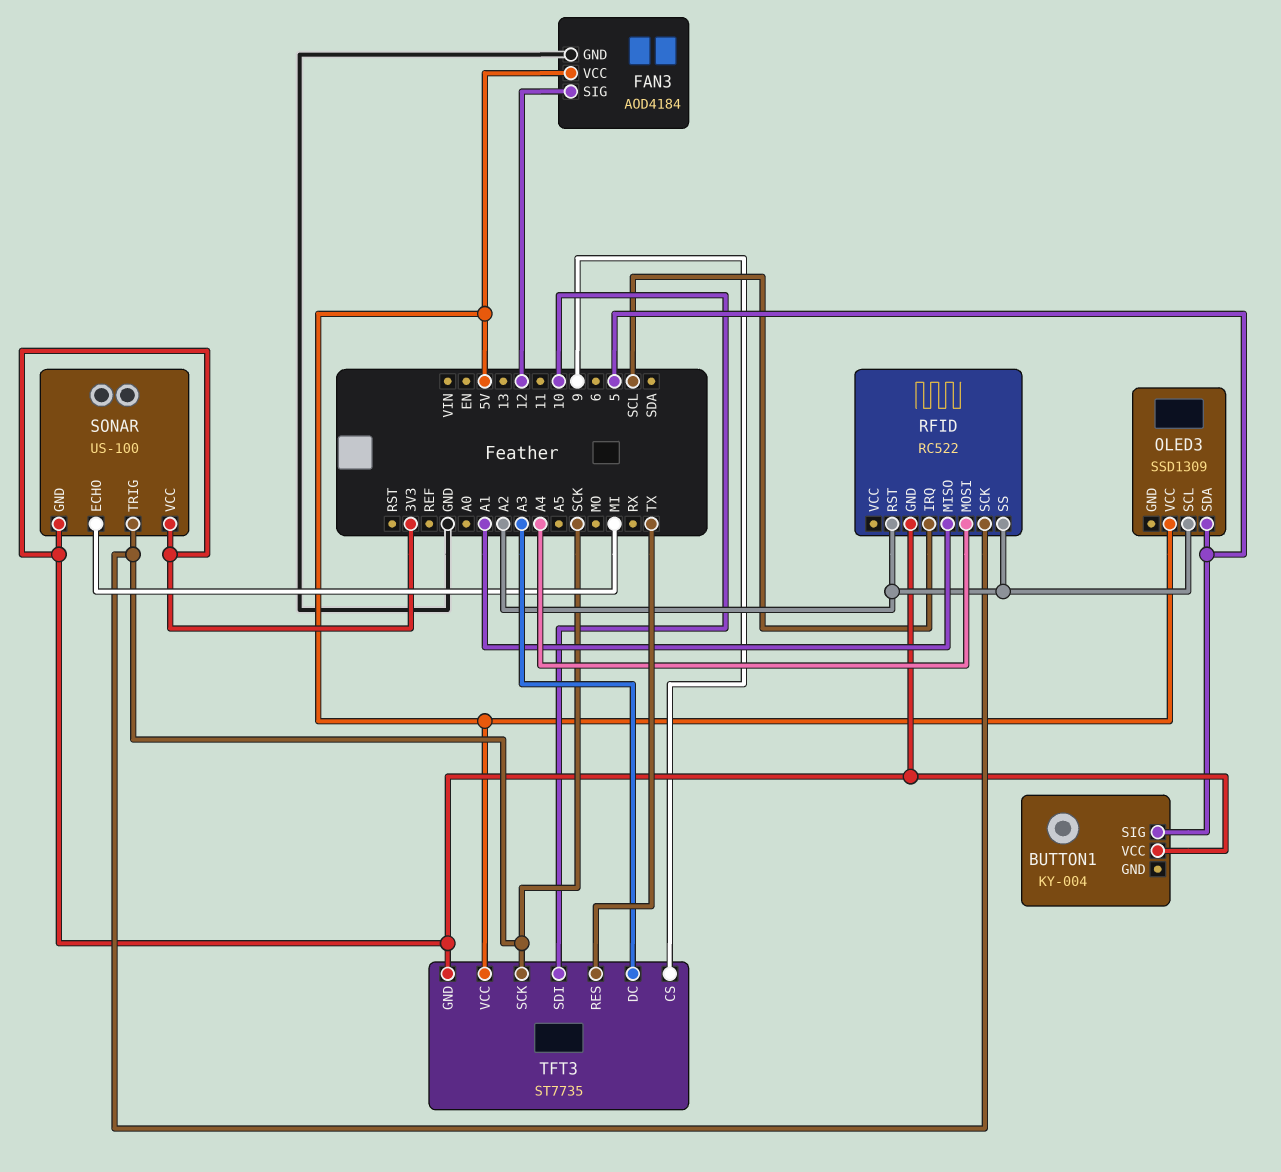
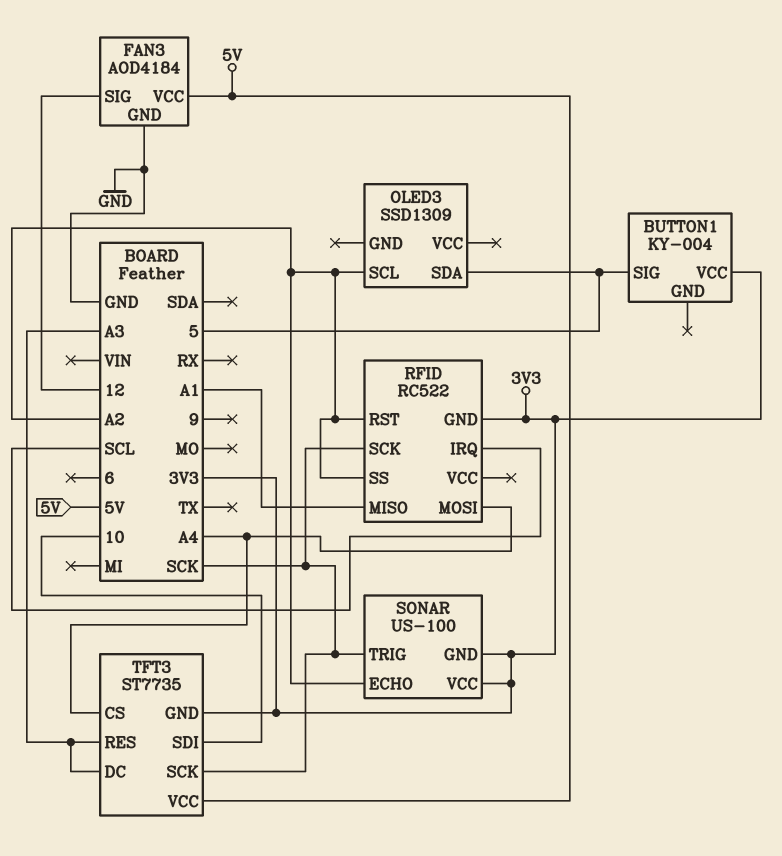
OLED3 pin VCC: 5V -> none
SONAR pin ECHO: MI -> A2
TFT3 pin CS: 9 -> A4
TFT3 pin RES: TX -> A3

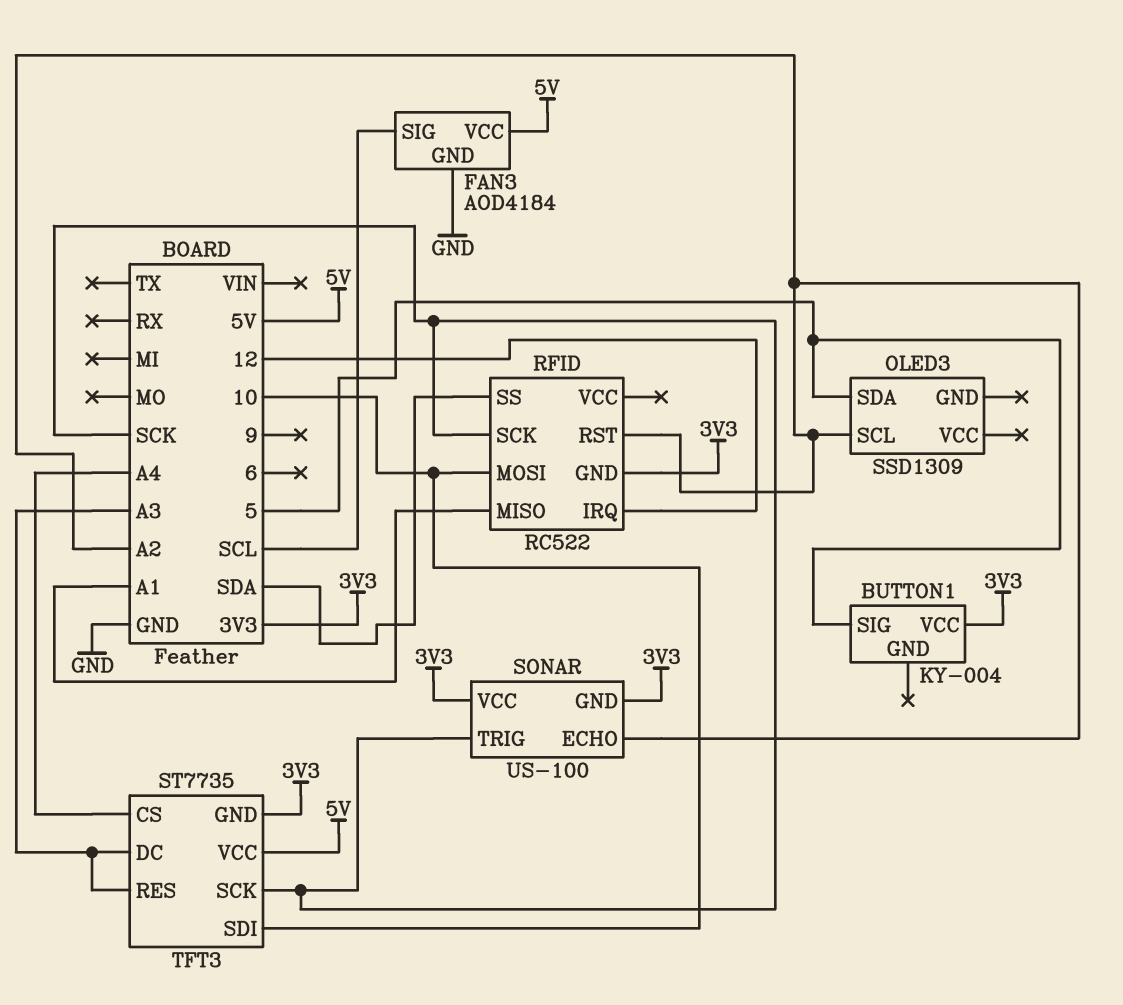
FAN3 pin SIG: 12 -> SCL
RFID pin IRQ: SCL -> 12
RFID pin MOSI: A4 -> 10
RFID pin SS: A2 -> SDA

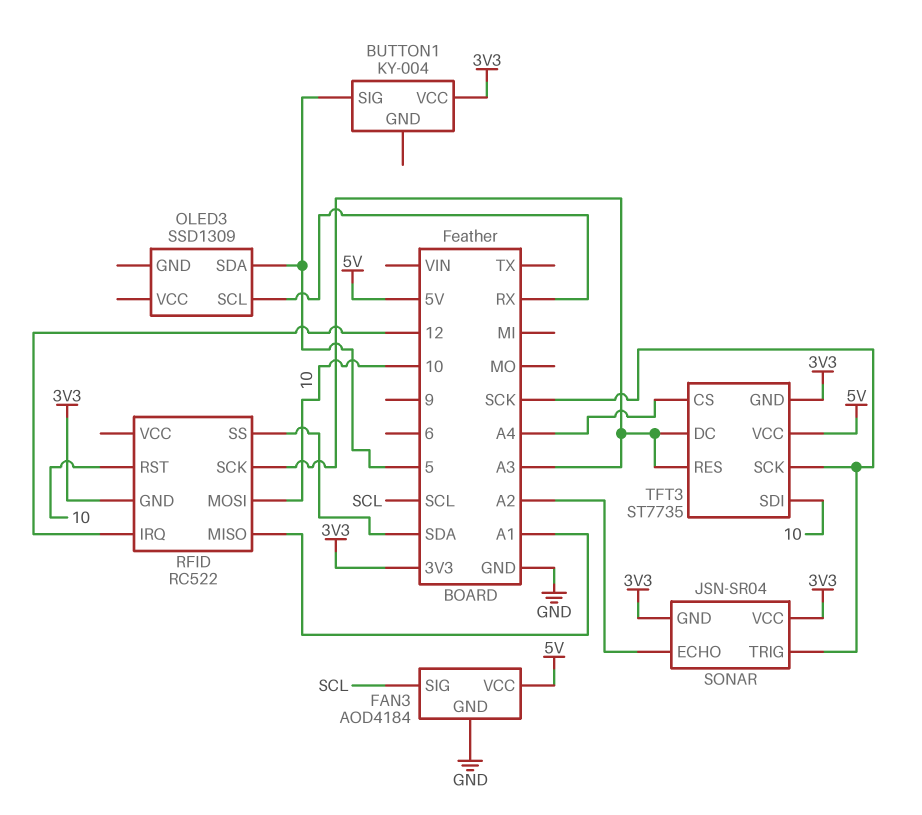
OLED3 pin SCL: A2 -> RX
RFID pin RST: A2 -> 10
RFID pin SCK: SCK -> A3
SONAR: US-100 -> JSN-SR04

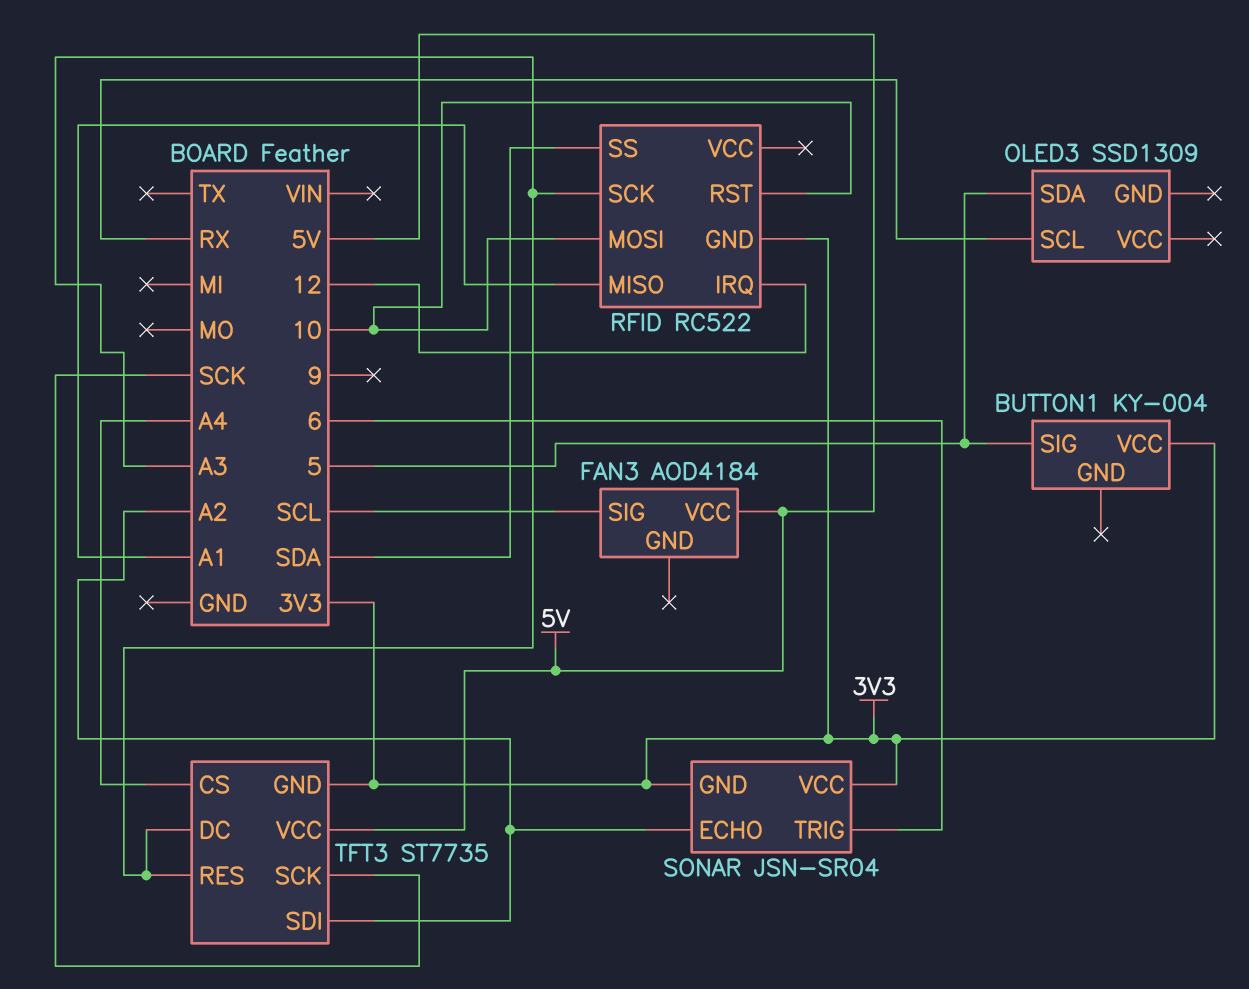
FAN3 pin GND: GND -> none
SONAR pin TRIG: SCK -> 6
TFT3 pin SDI: 10 -> A2

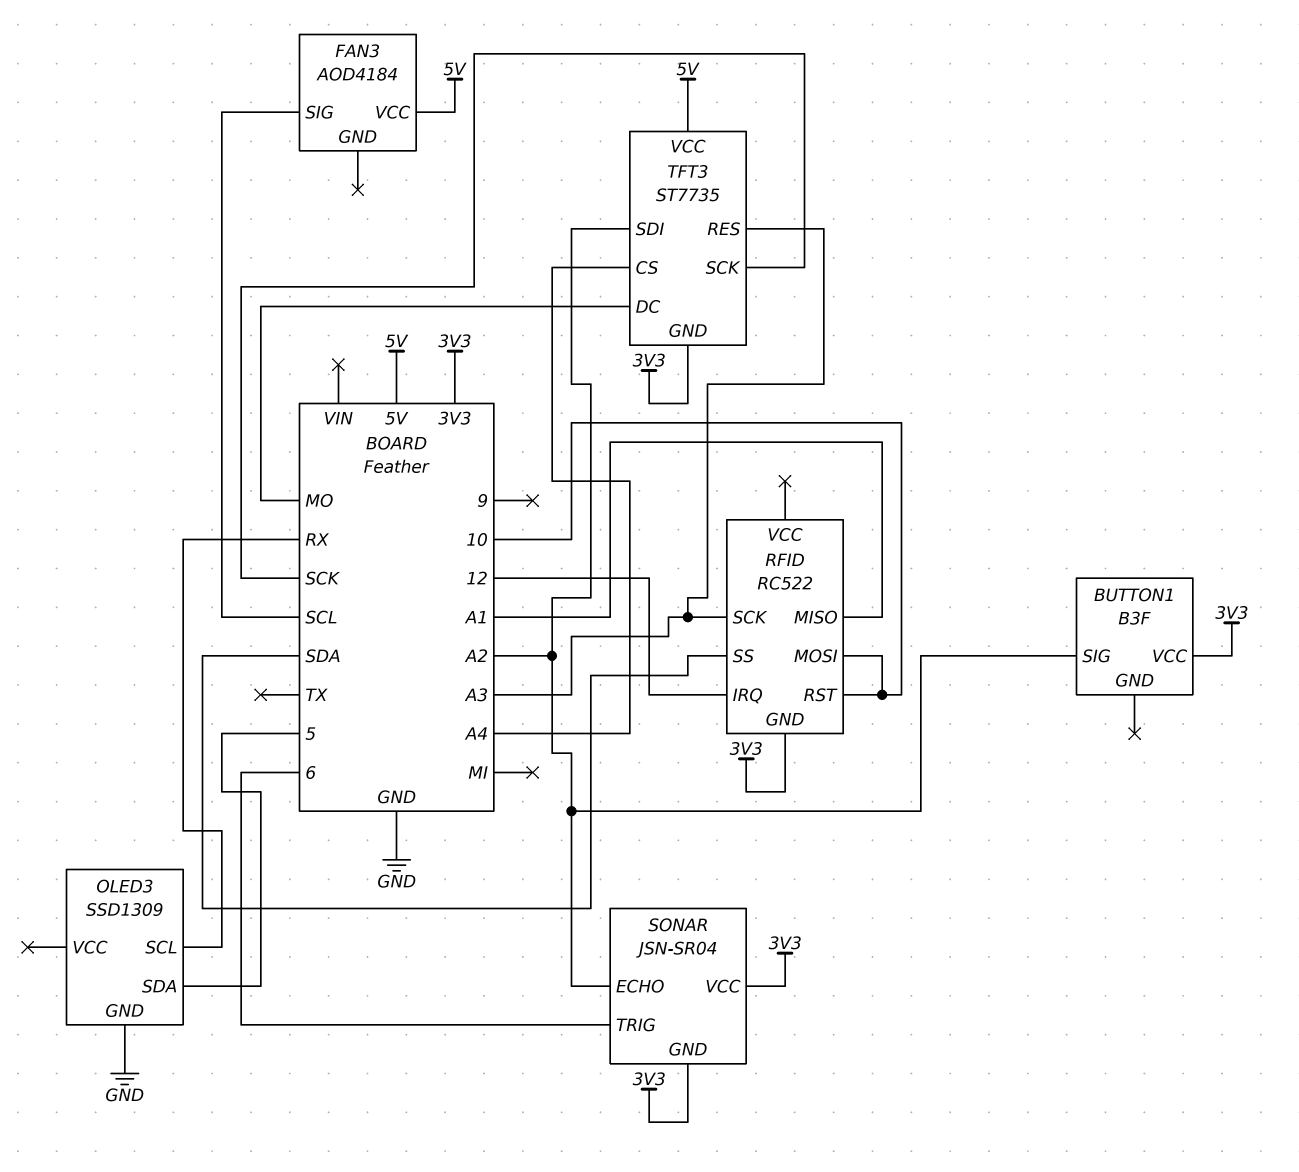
BUTTON1: KY-004 -> B3F
BUTTON1 pin SIG: 5 -> A2
OLED3 pin GND: none -> GND
TFT3 pin DC: A3 -> MO

